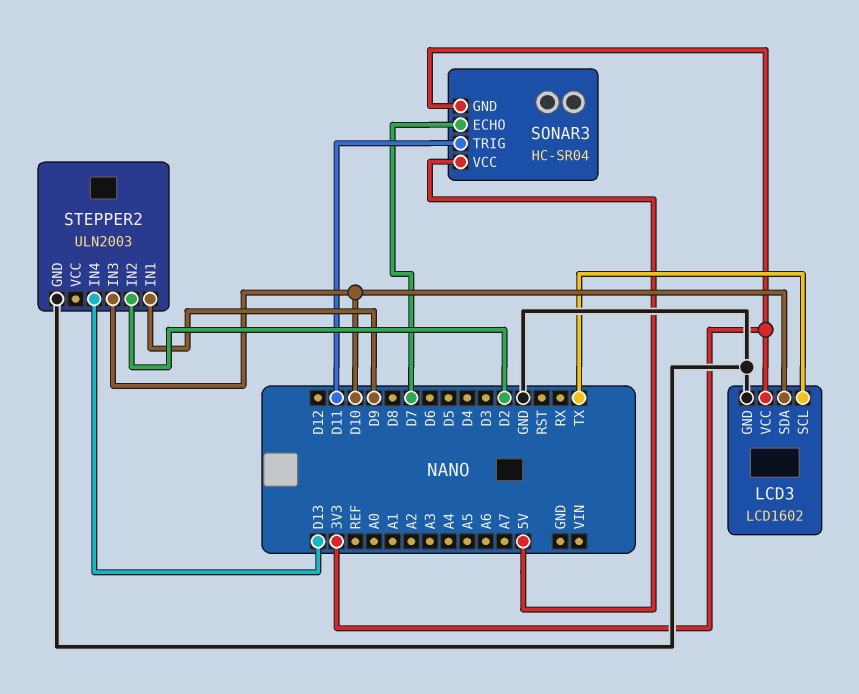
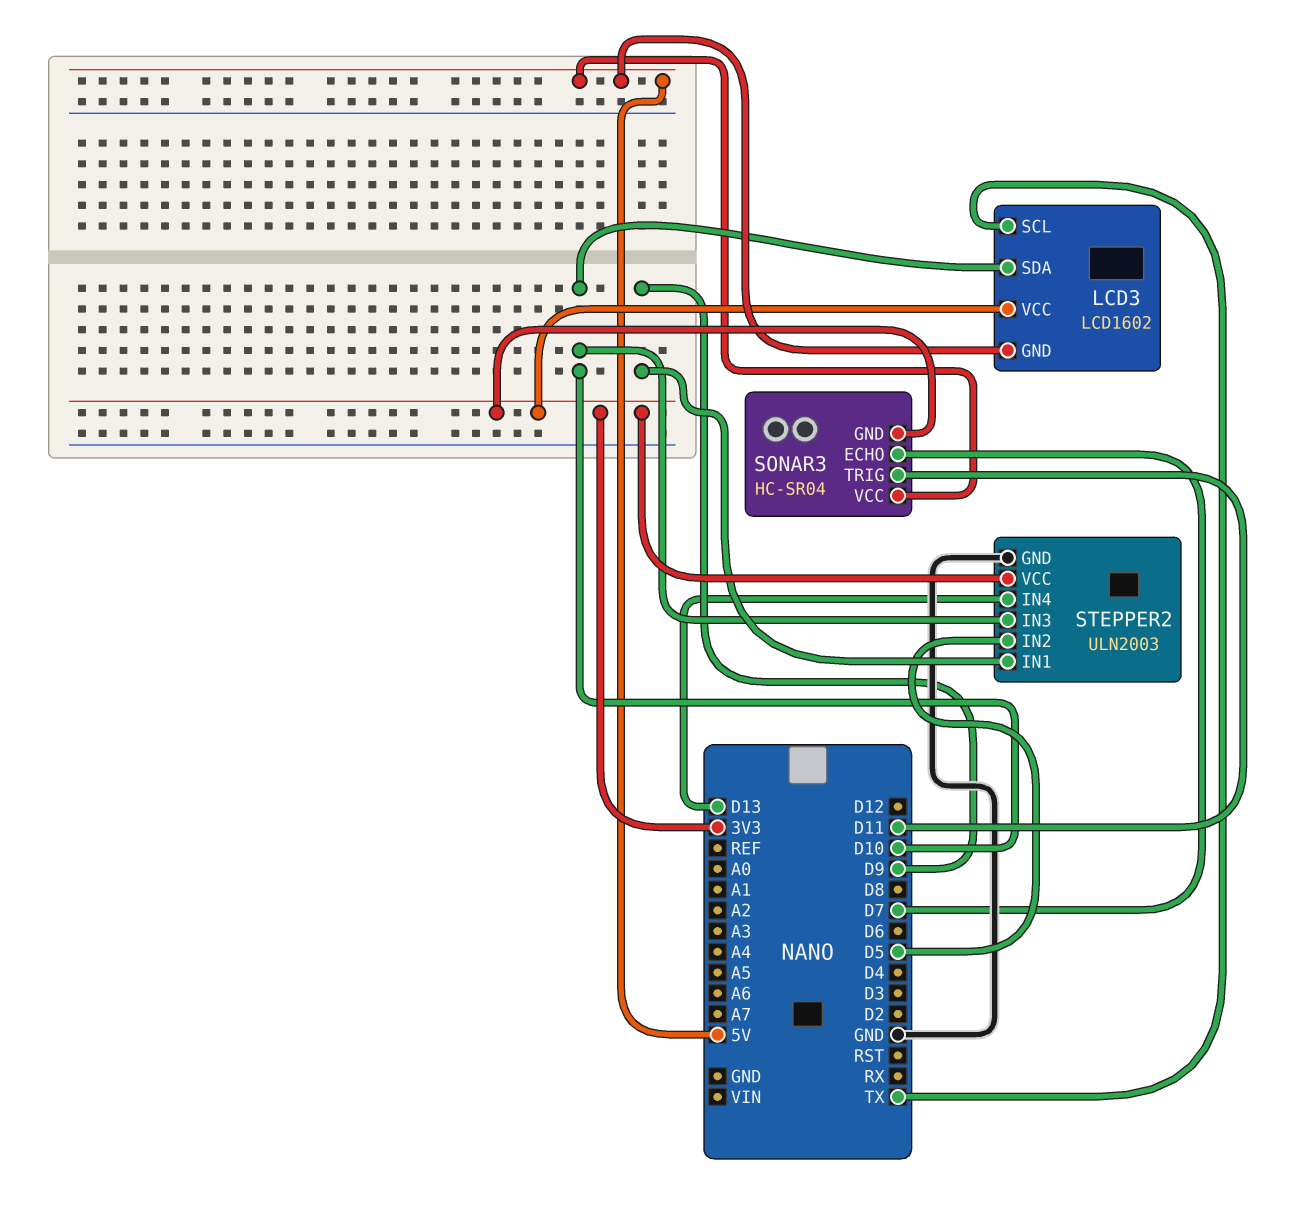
LCD3 pin GND: GND -> 5V
STEPPER2 pin IN2: D2 -> D5
STEPPER2 pin VCC: none -> 3V3

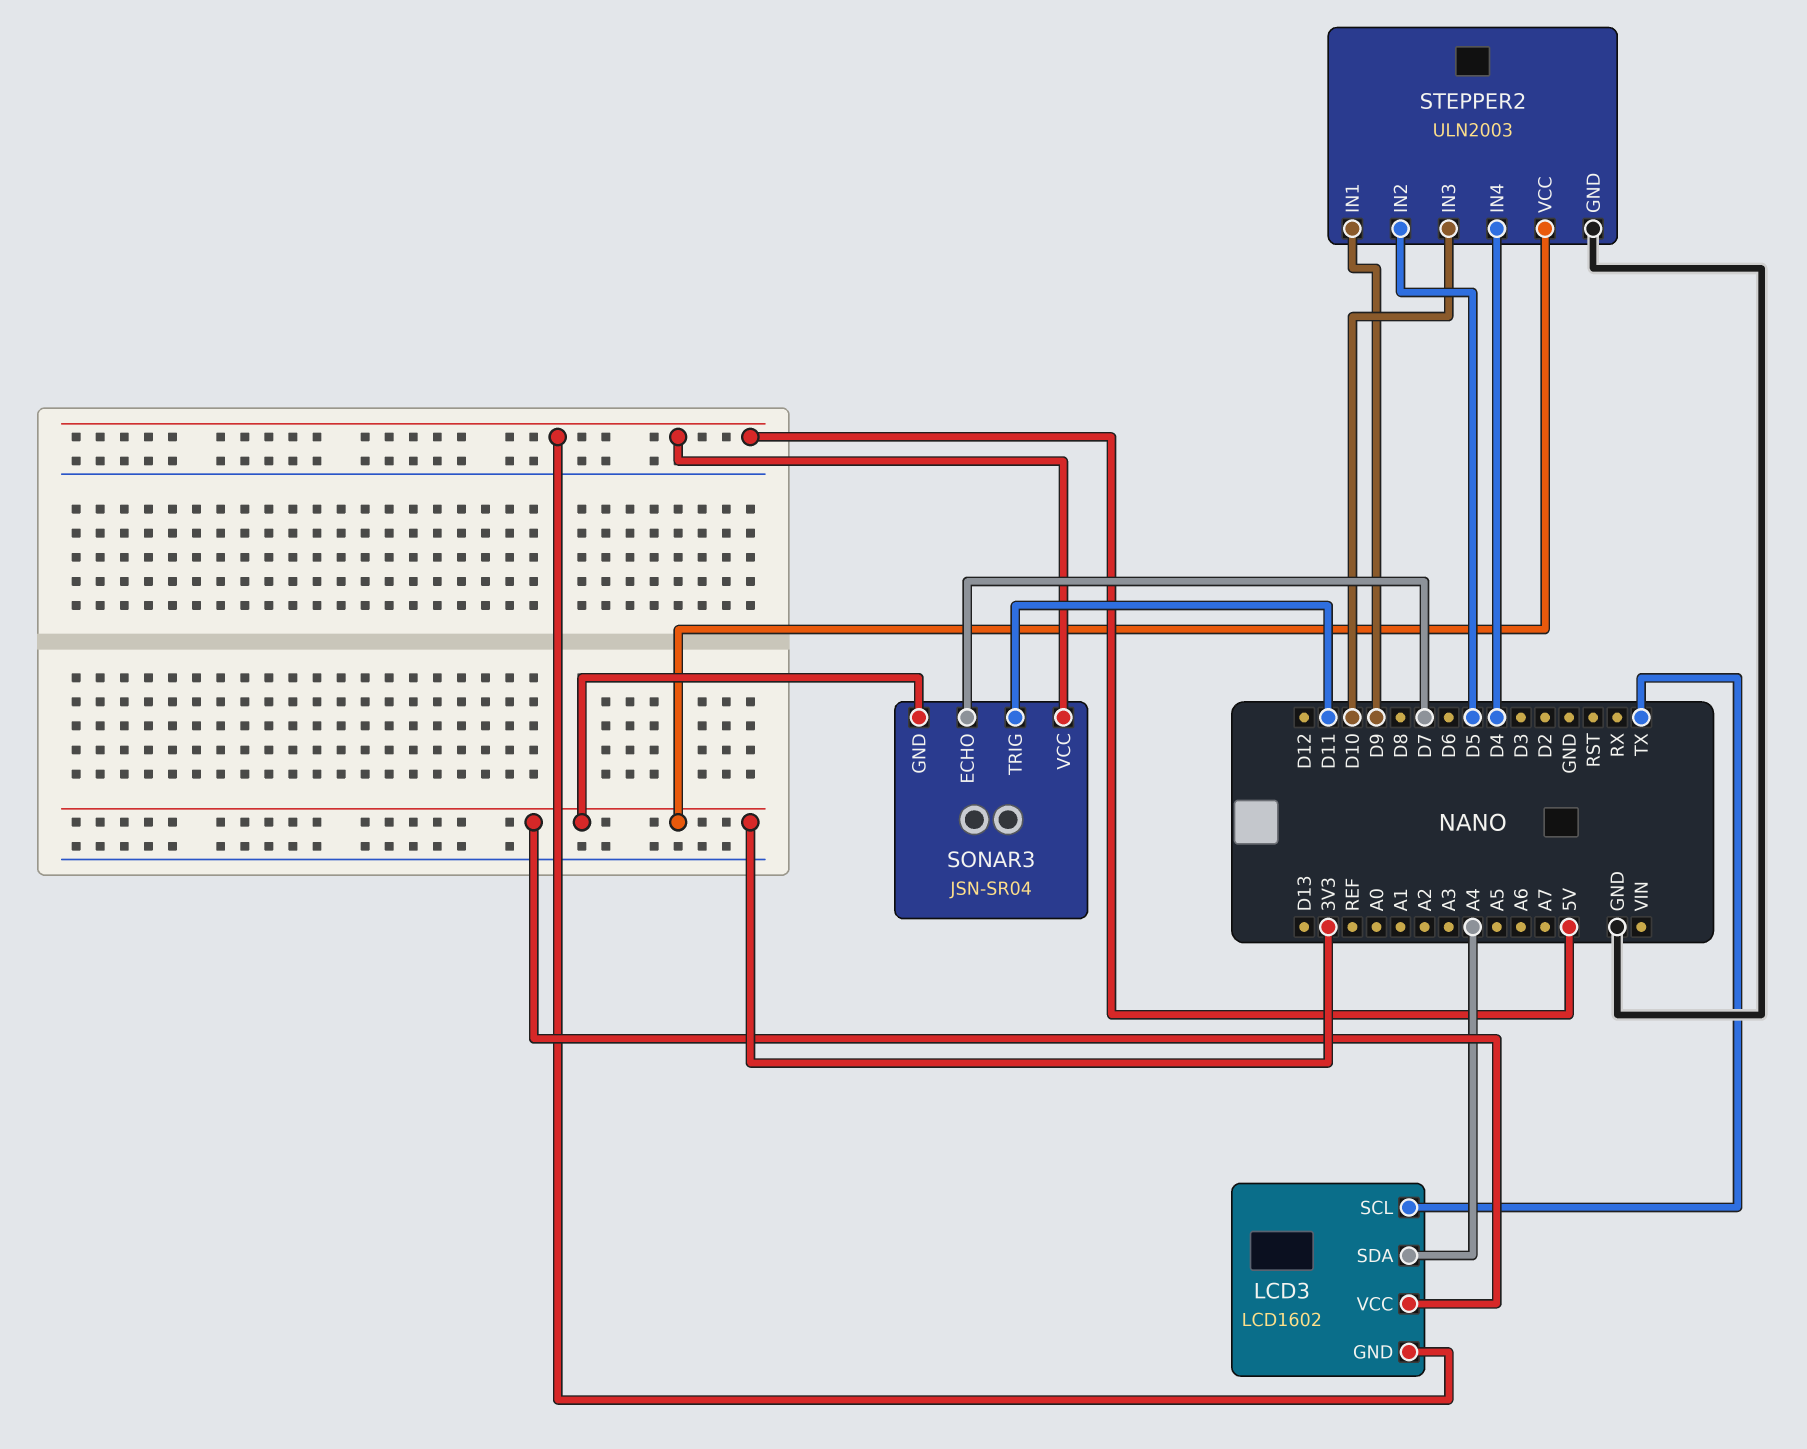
LCD3 pin SDA: D10 -> A4
SONAR3: HC-SR04 -> JSN-SR04
STEPPER2 pin IN4: D13 -> D4

